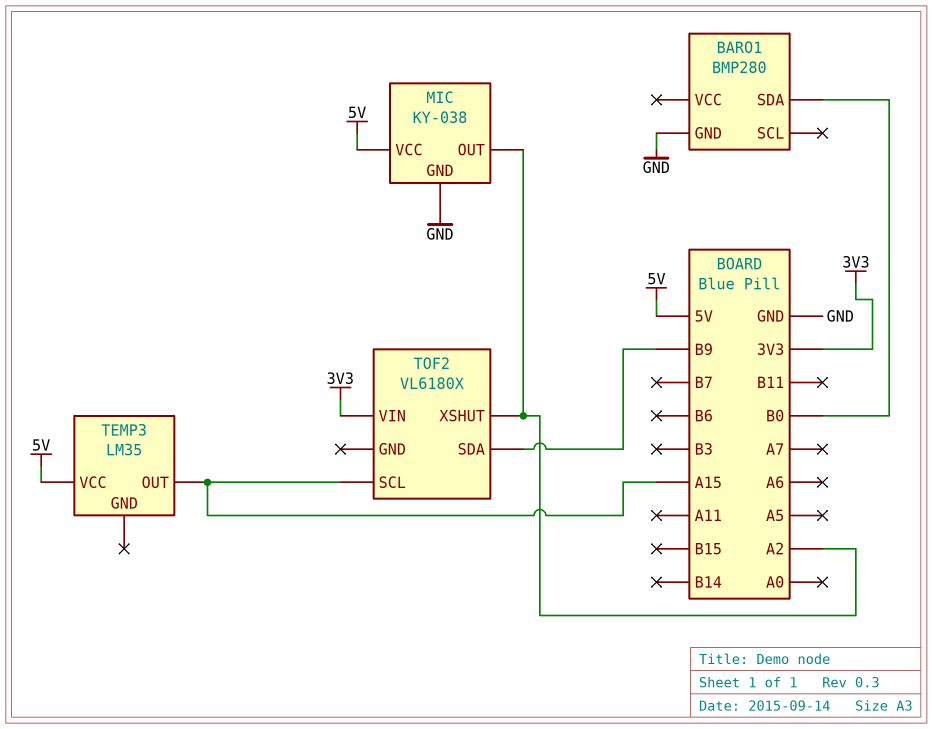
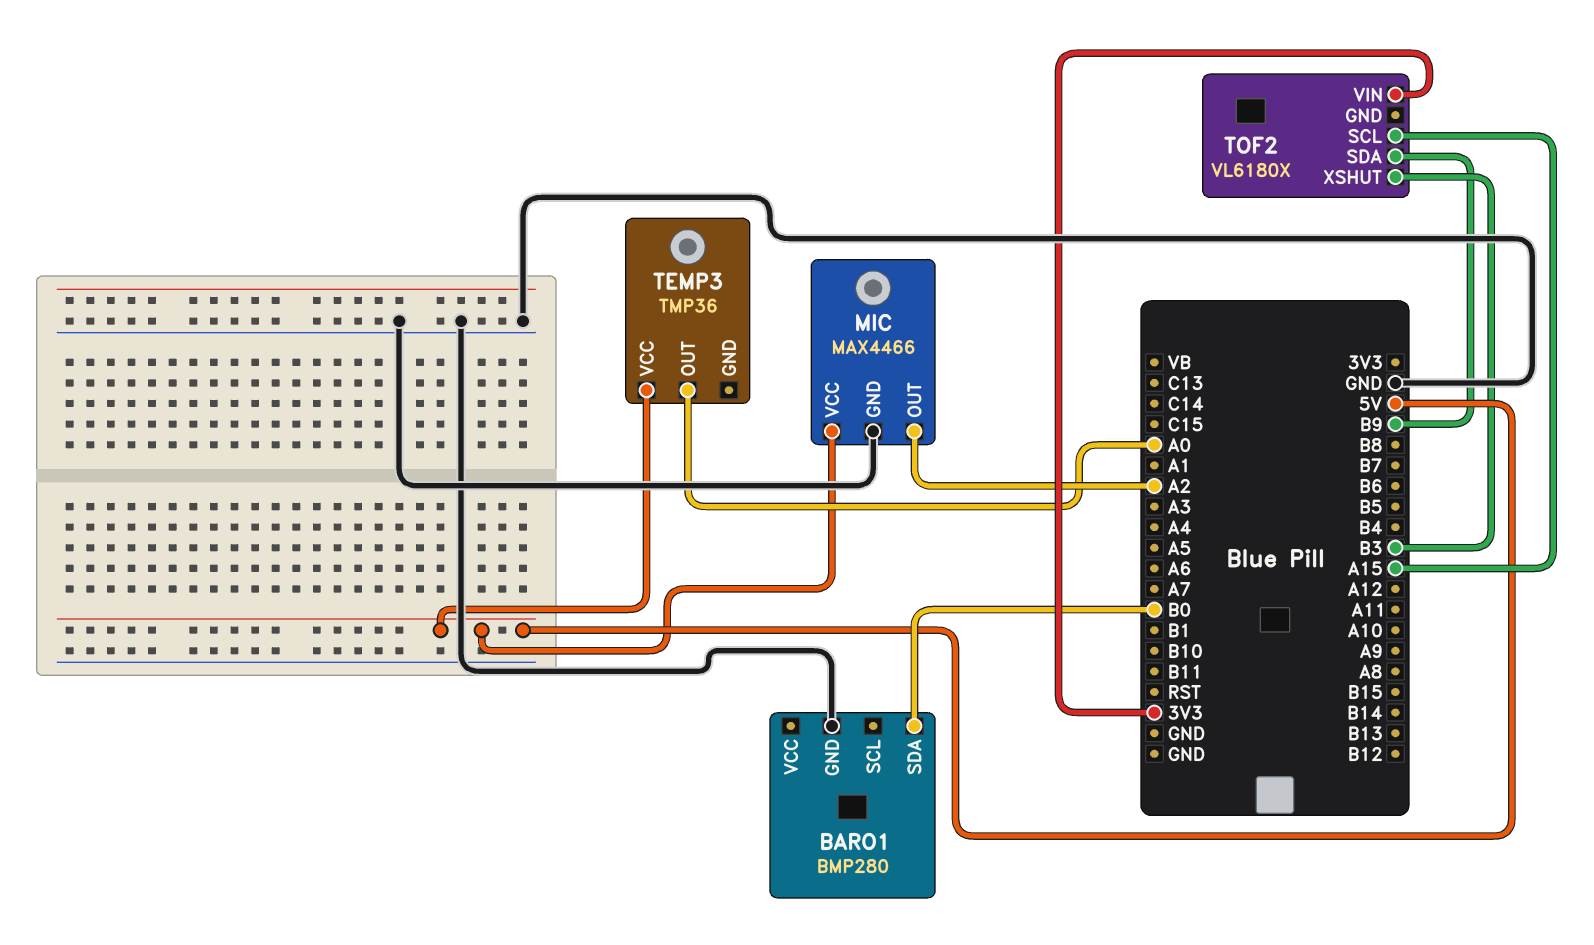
MIC: KY-038 -> MAX4466
TEMP3: LM35 -> TMP36
TEMP3 pin OUT: A15 -> A0
TOF2 pin XSHUT: A2 -> B3

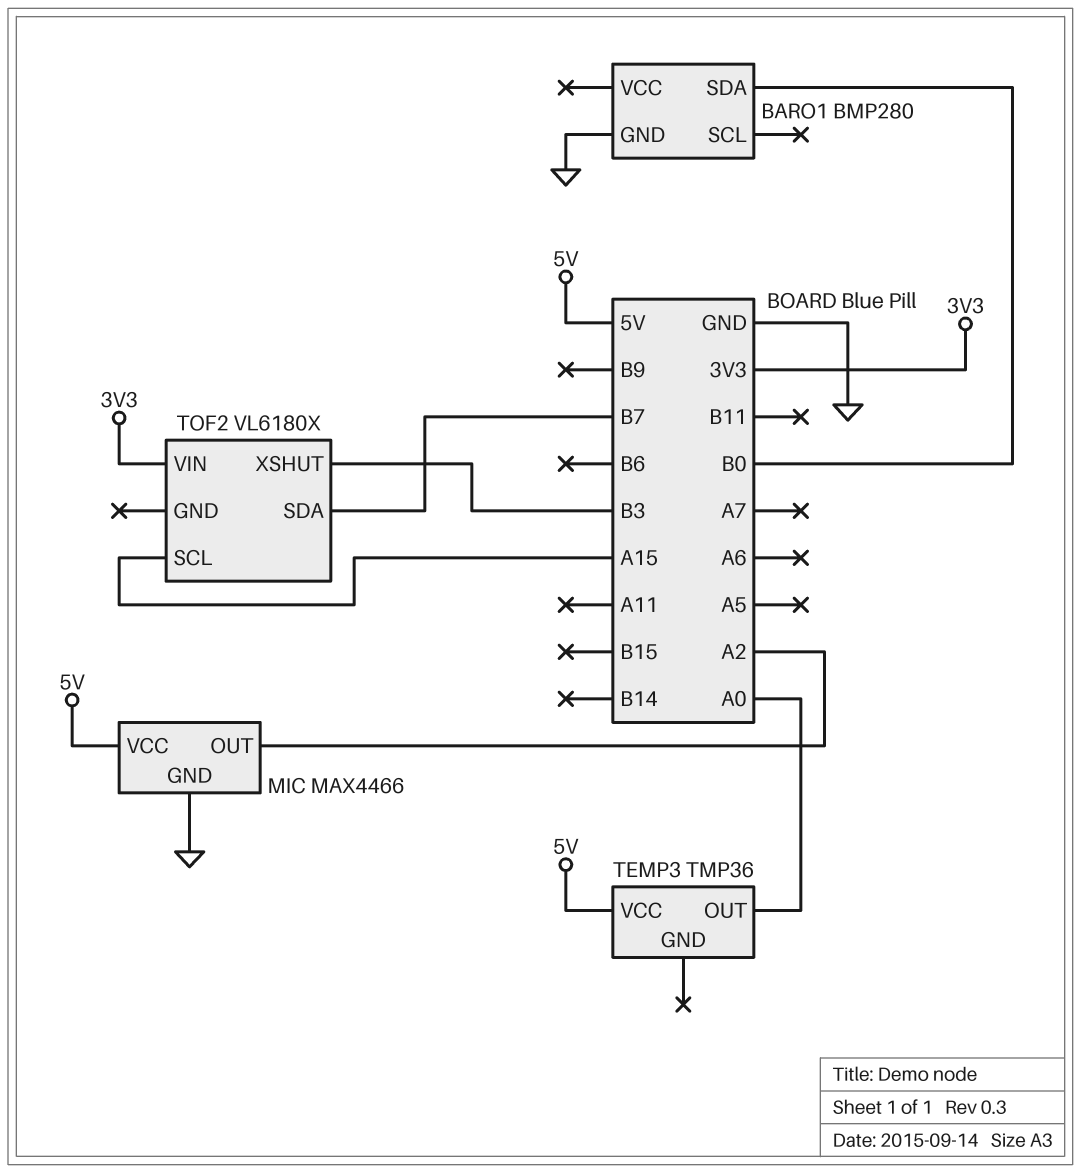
TOF2 pin SDA: B9 -> B7

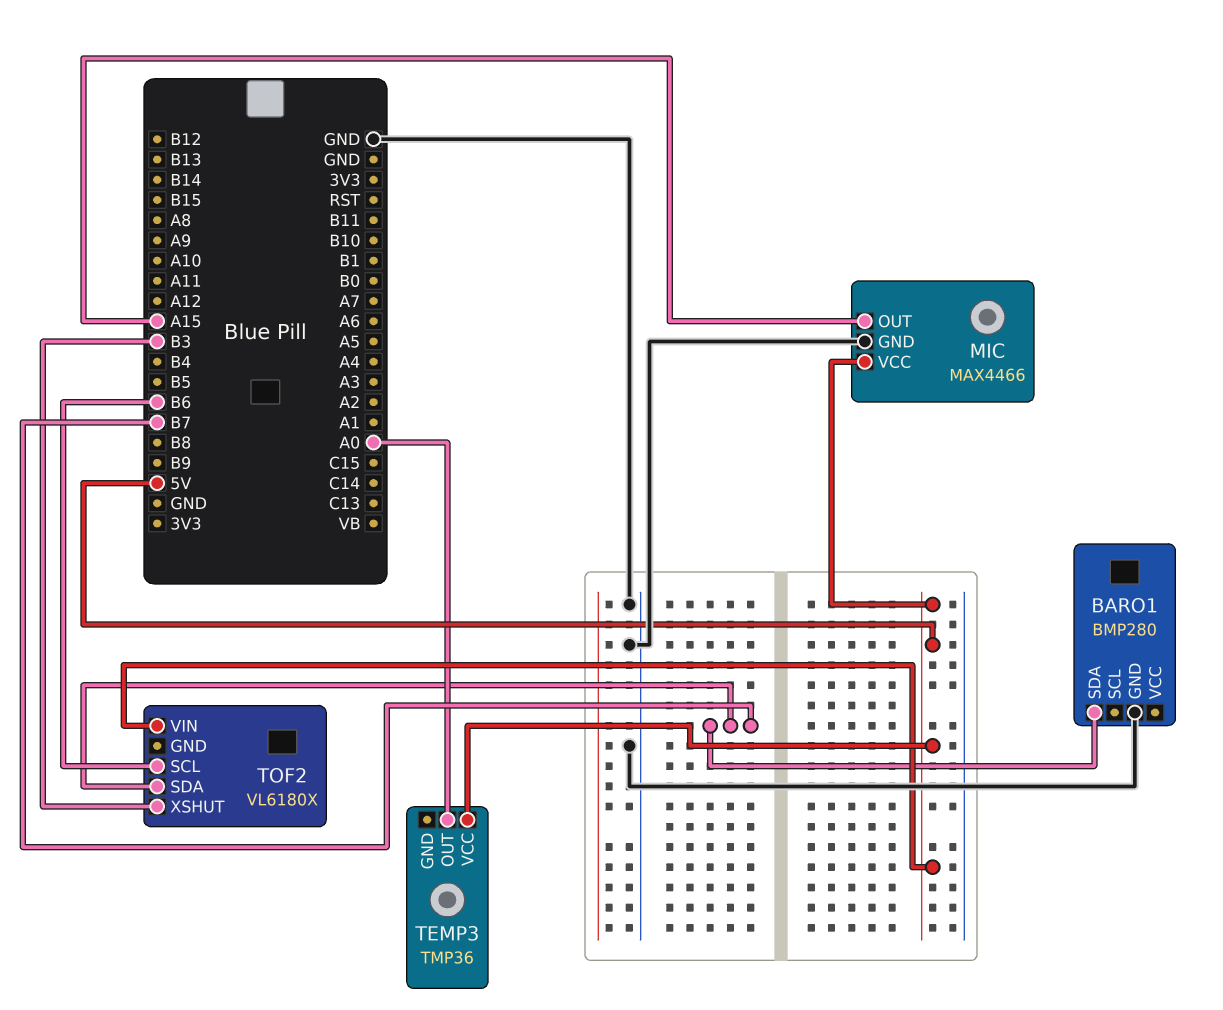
BARO1 pin SDA: B0 -> B7
MIC pin OUT: A2 -> A15
TOF2 pin SCL: A15 -> B6
TOF2 pin VIN: 3V3 -> 5V

